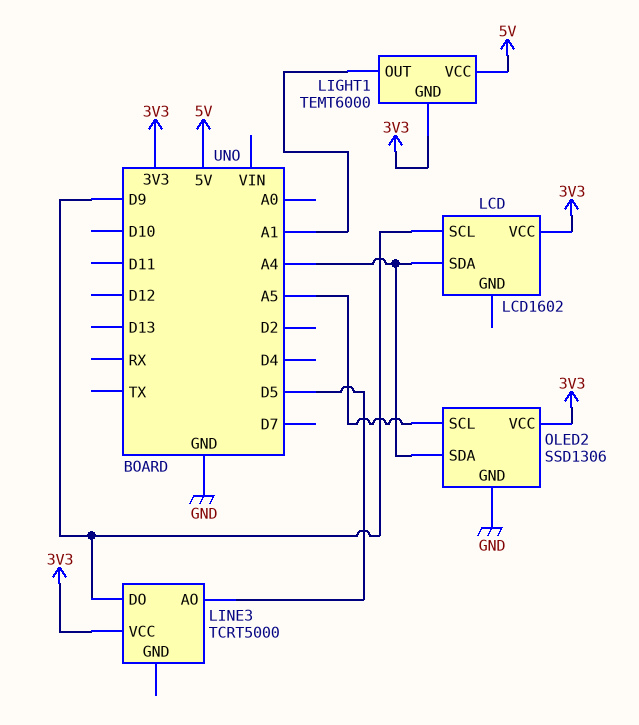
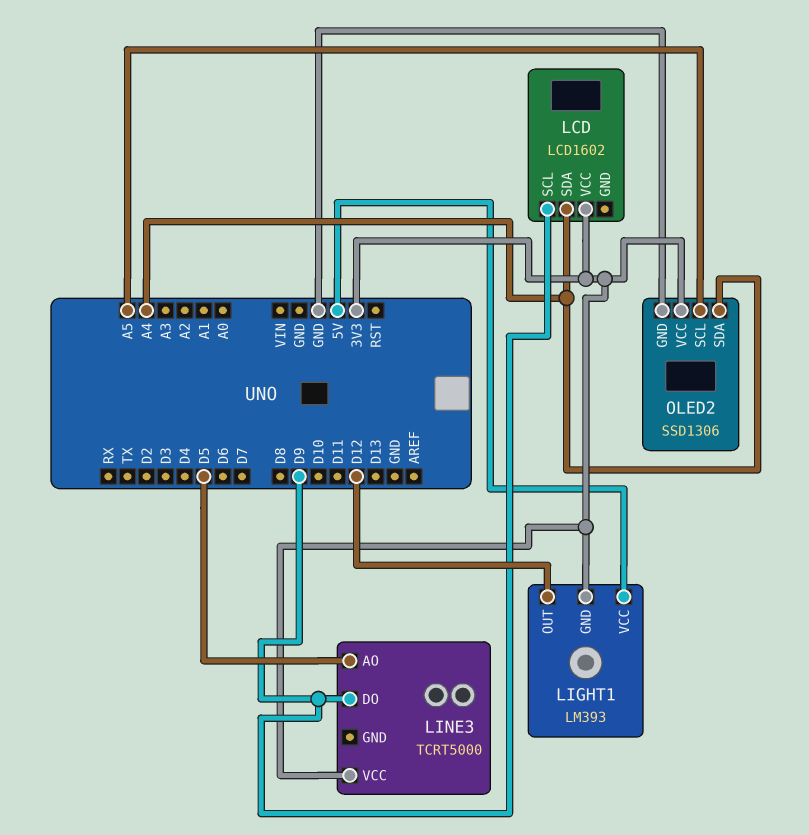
LIGHT1: TEMT6000 -> LM393
LIGHT1 pin OUT: A1 -> D12

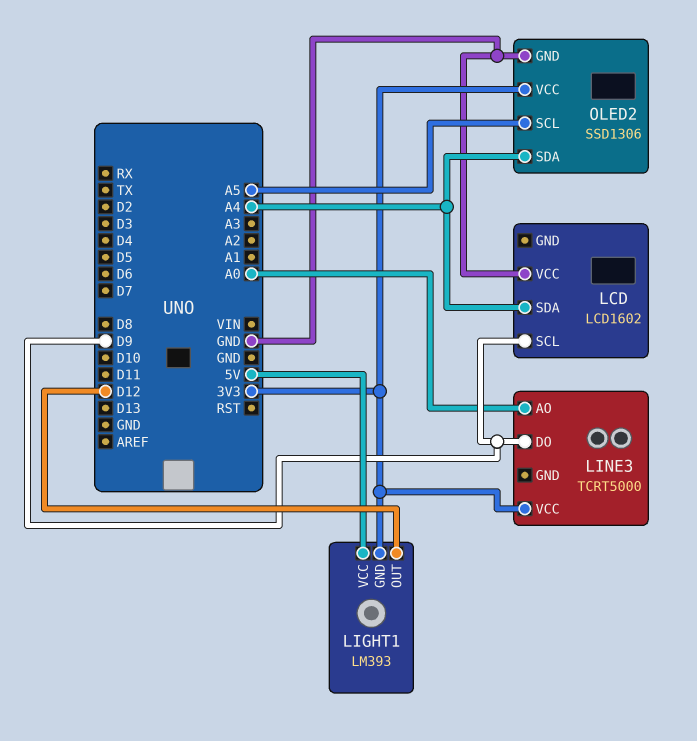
LCD pin VCC: 3V3 -> GND
LINE3 pin AO: D5 -> A0

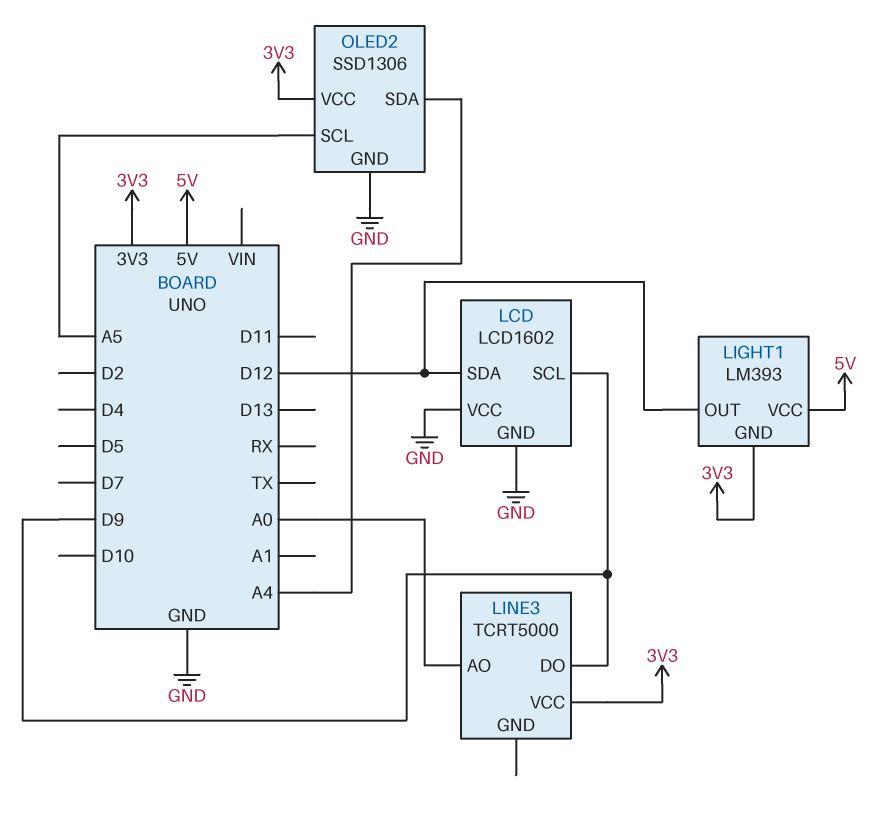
LCD pin GND: none -> GND
LCD pin SDA: A4 -> D12

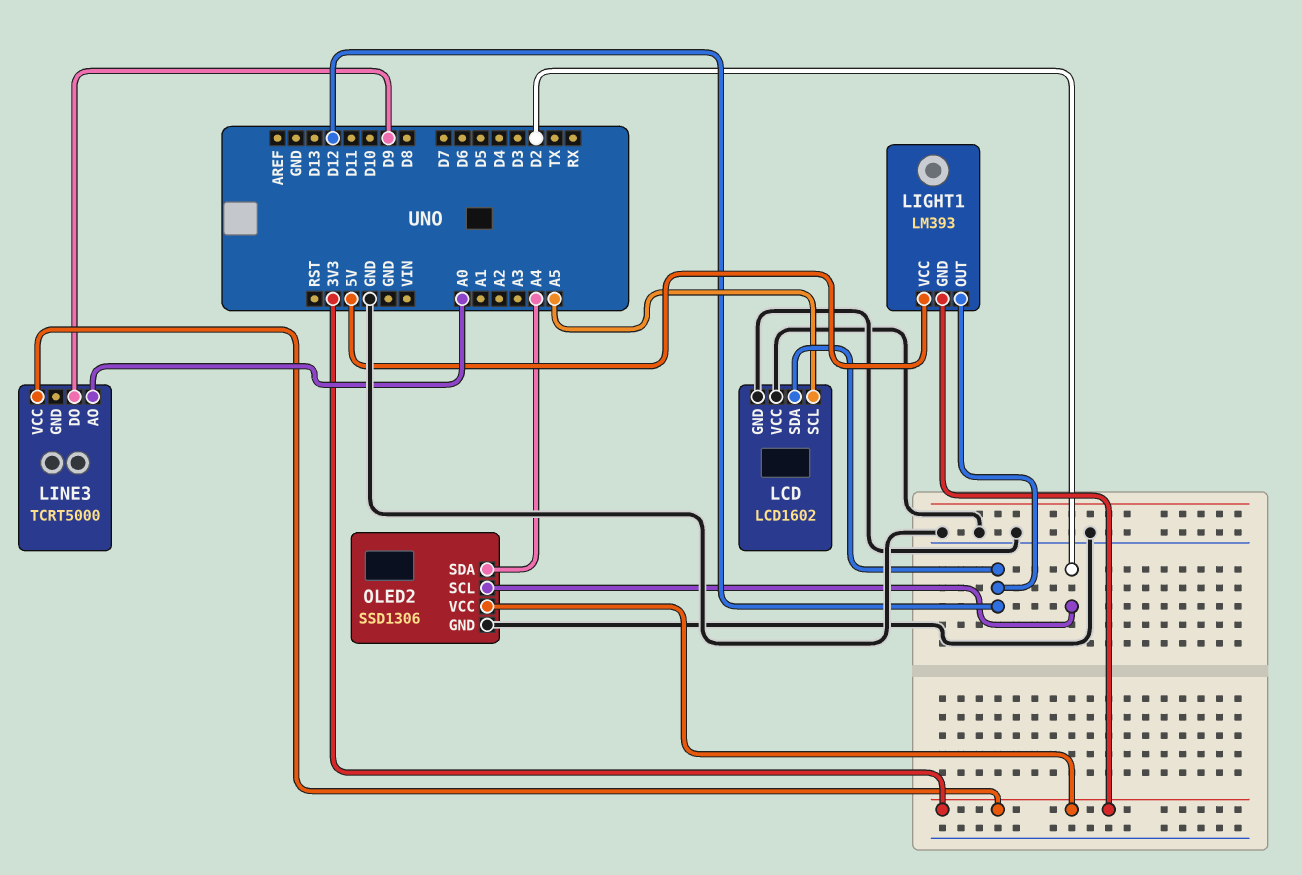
LCD pin SCL: D9 -> A5
OLED2 pin SCL: A5 -> D2

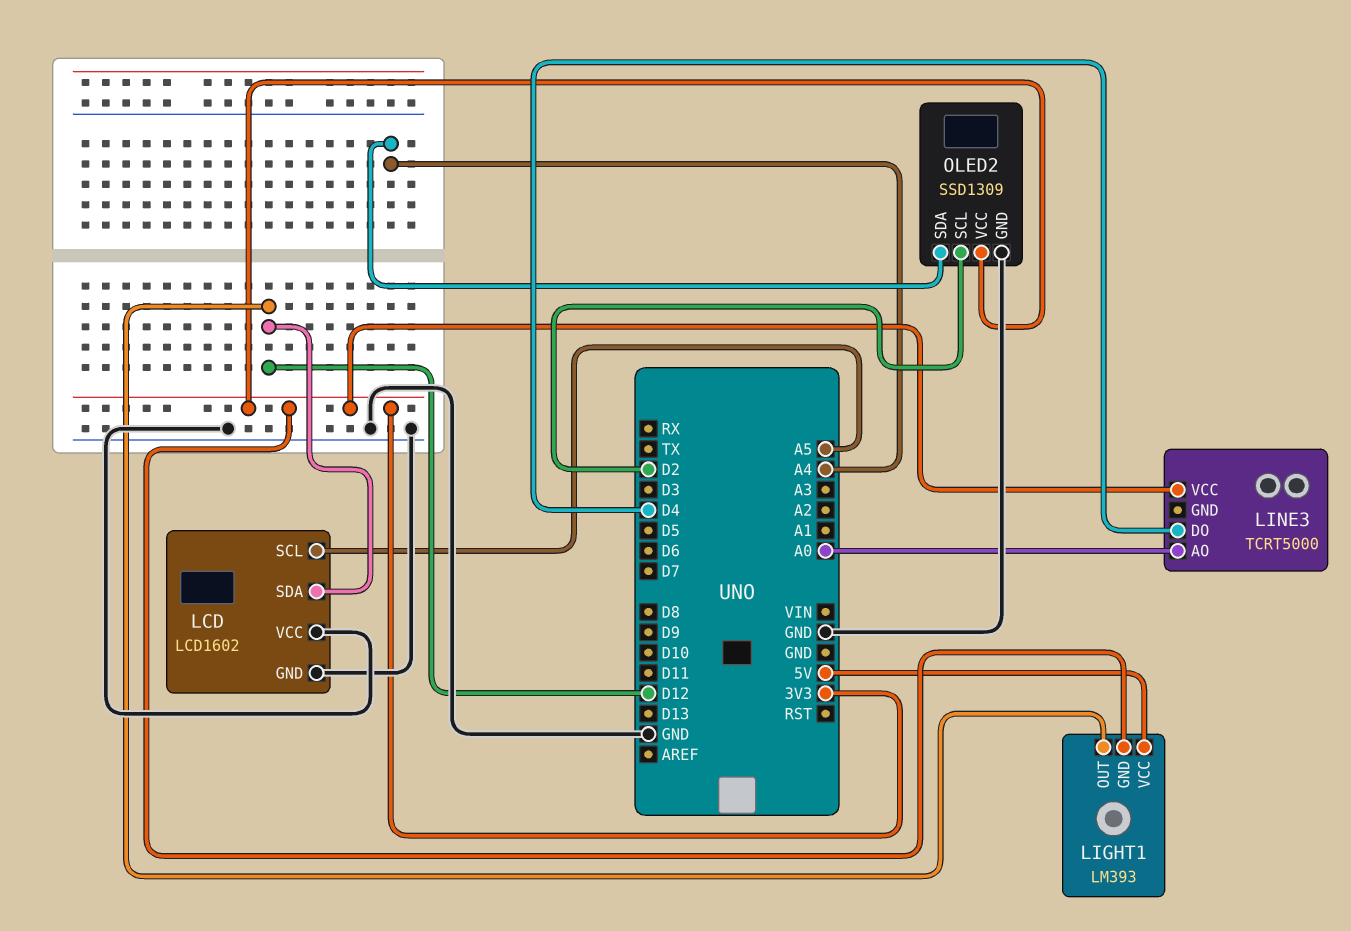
LINE3 pin DO: D9 -> D4
OLED2: SSD1306 -> SSD1309

